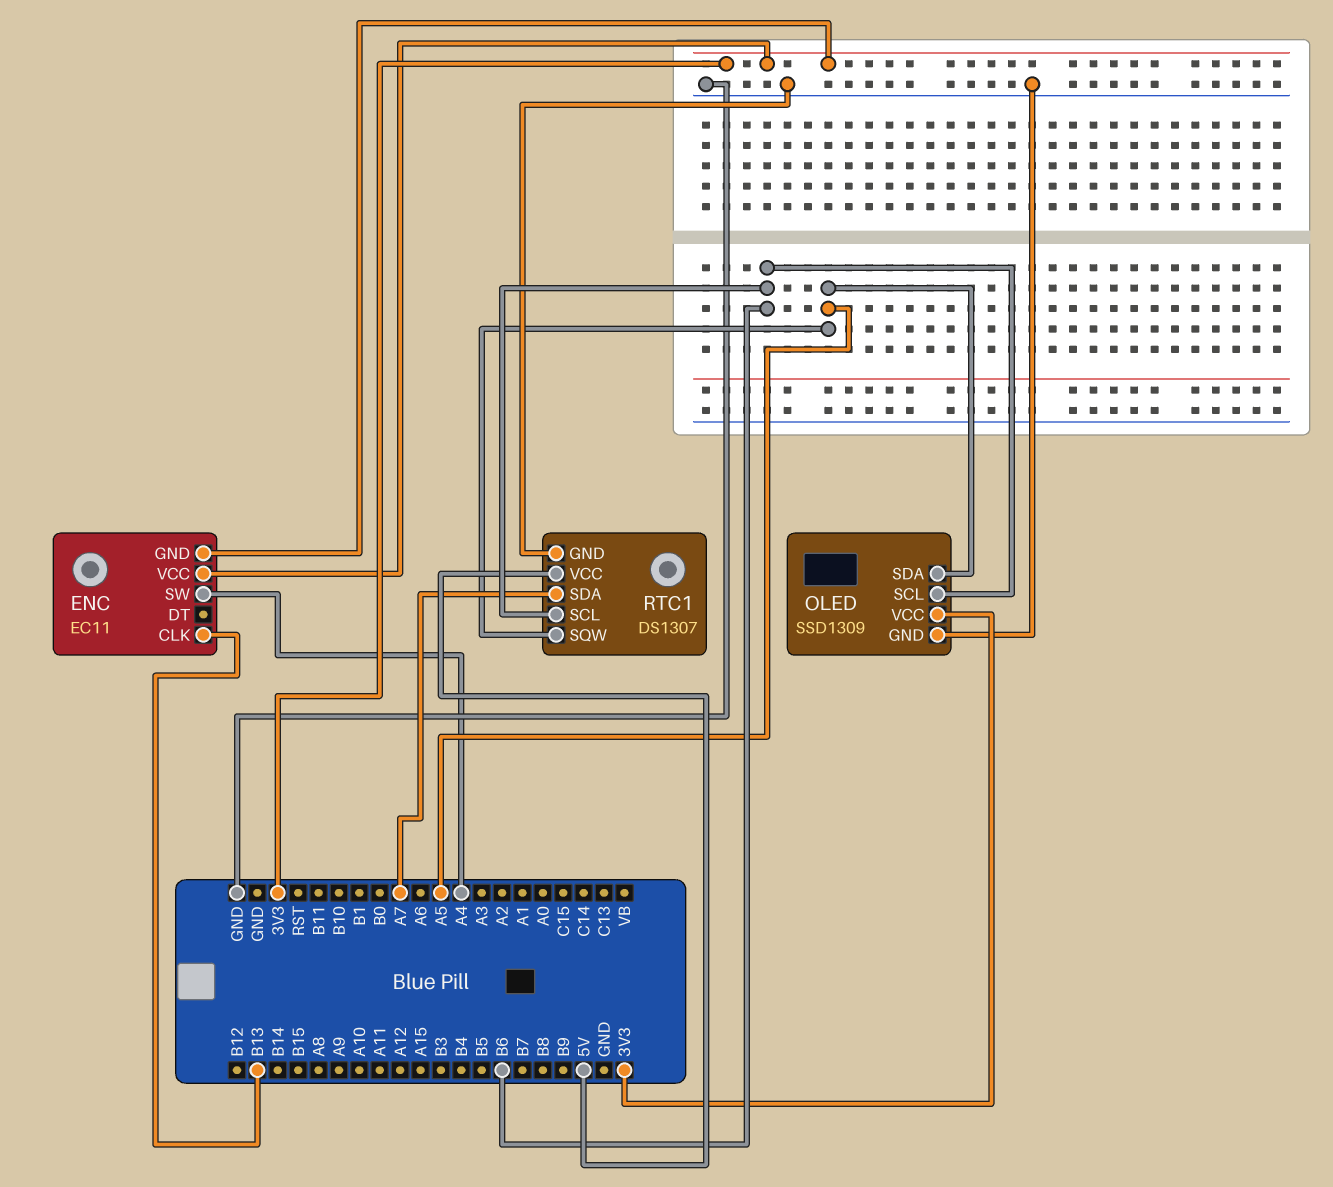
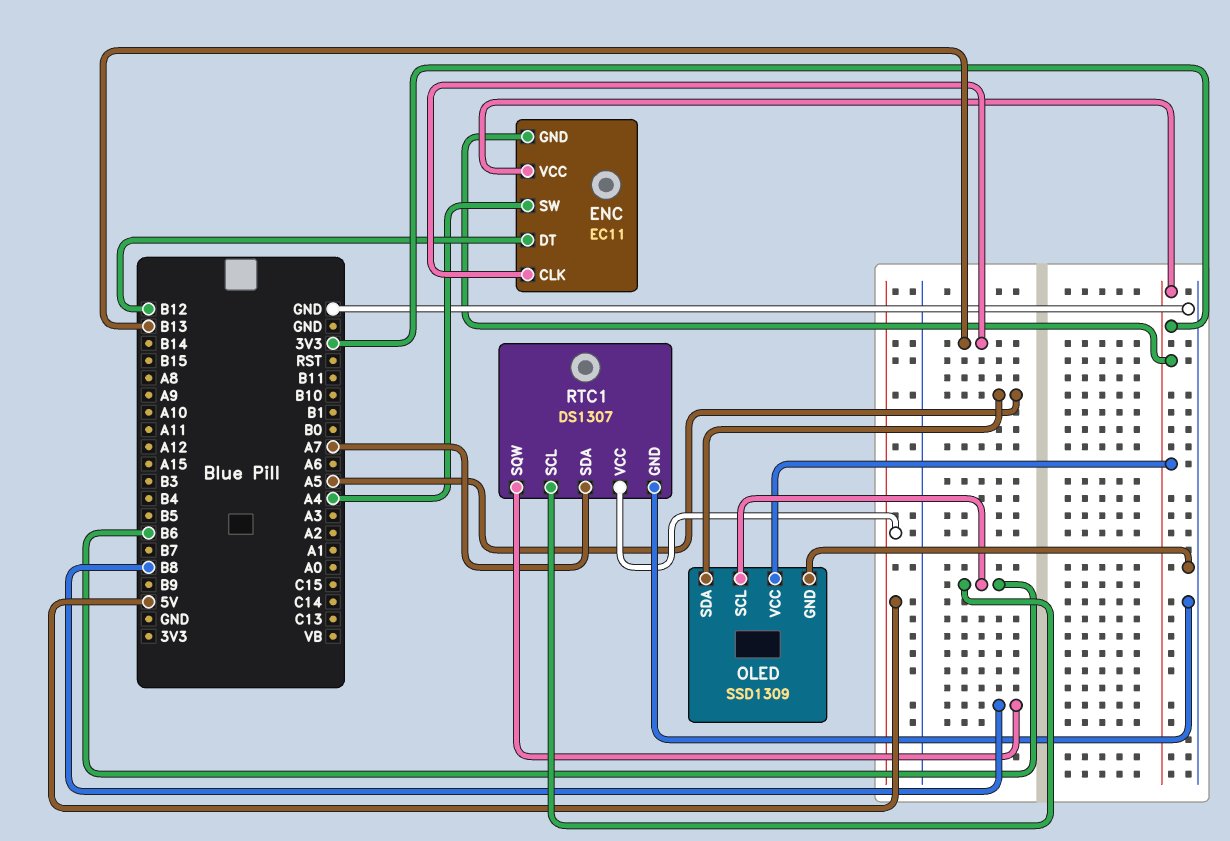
ENC pin DT: none -> B12
RTC1 pin SQW: A5 -> B8

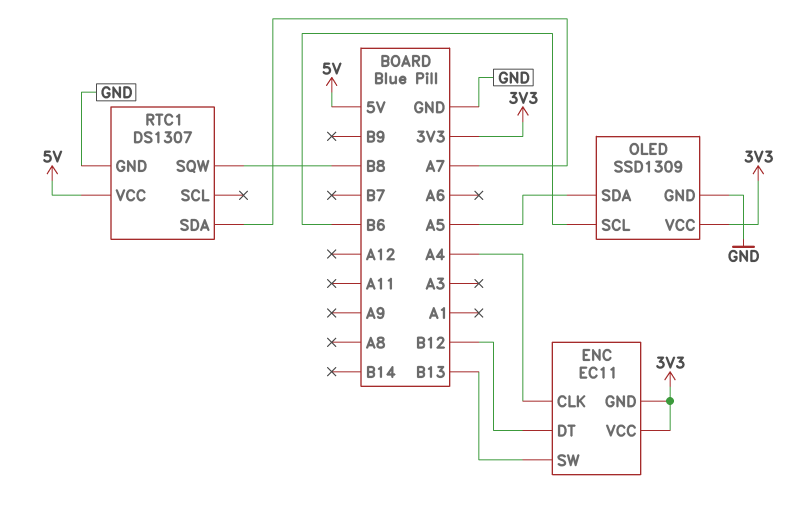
ENC pin CLK: B13 -> A4
ENC pin SW: A4 -> B13
RTC1 pin SCL: B6 -> none

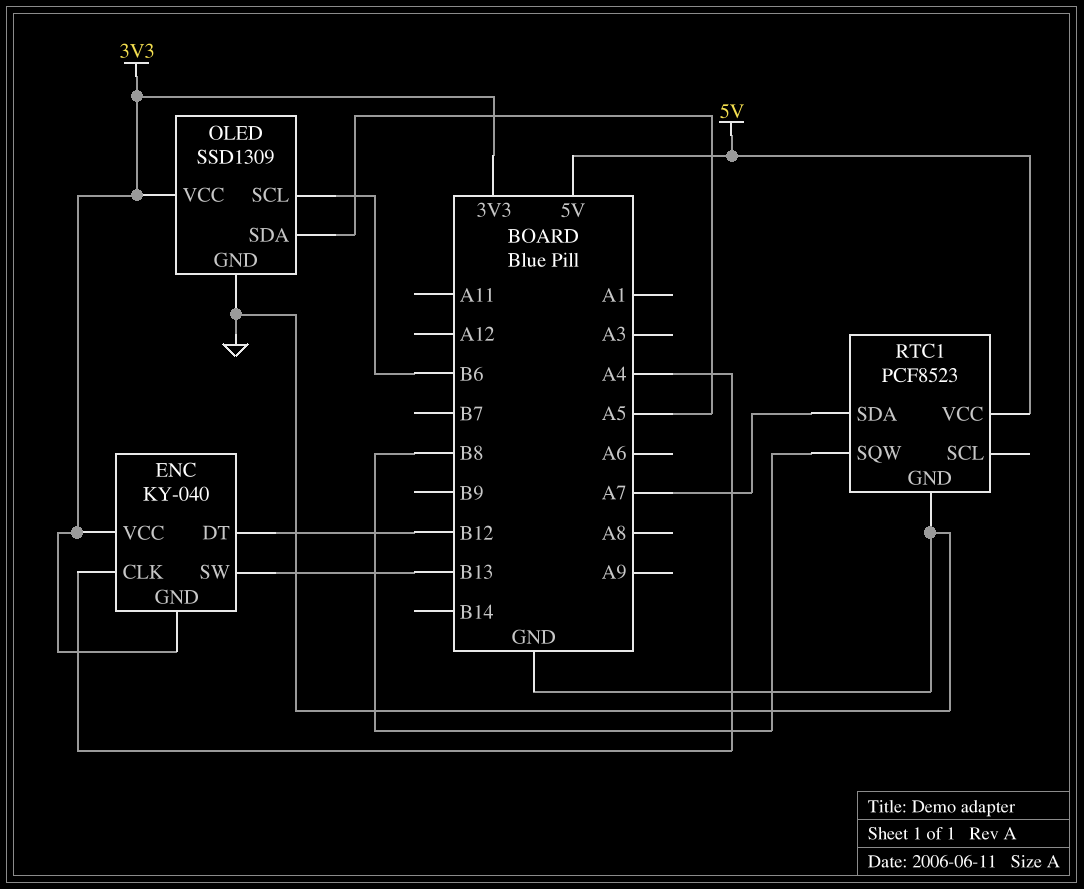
ENC: EC11 -> KY-040
RTC1: DS1307 -> PCF8523

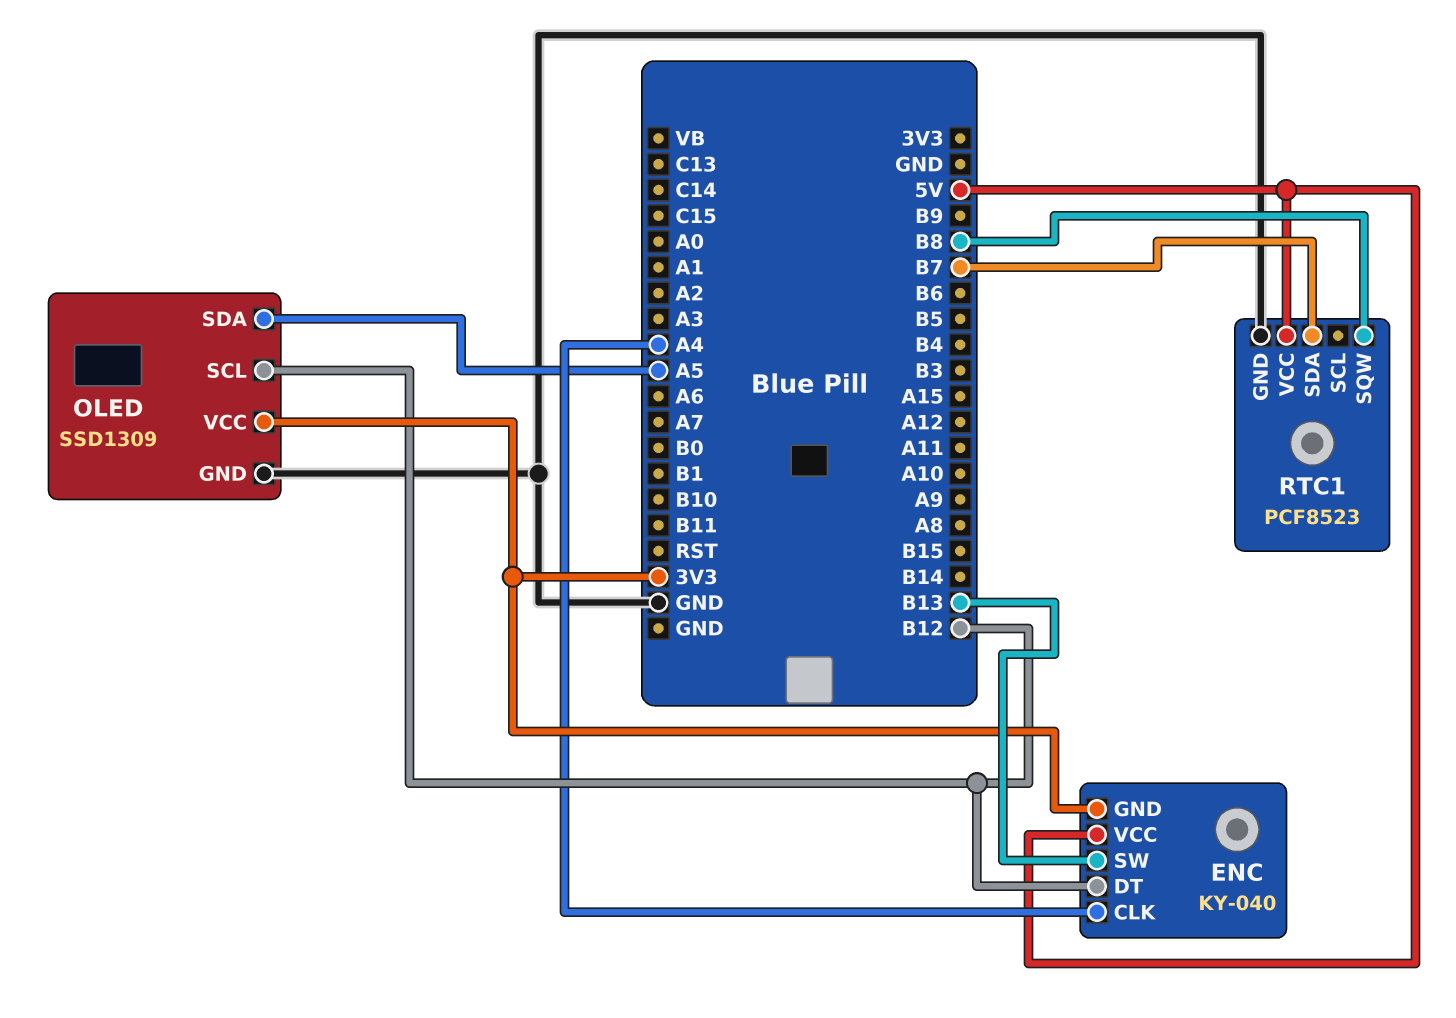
ENC pin VCC: 3V3 -> 5V
OLED pin SCL: B6 -> B12
RTC1 pin SDA: A7 -> B7

